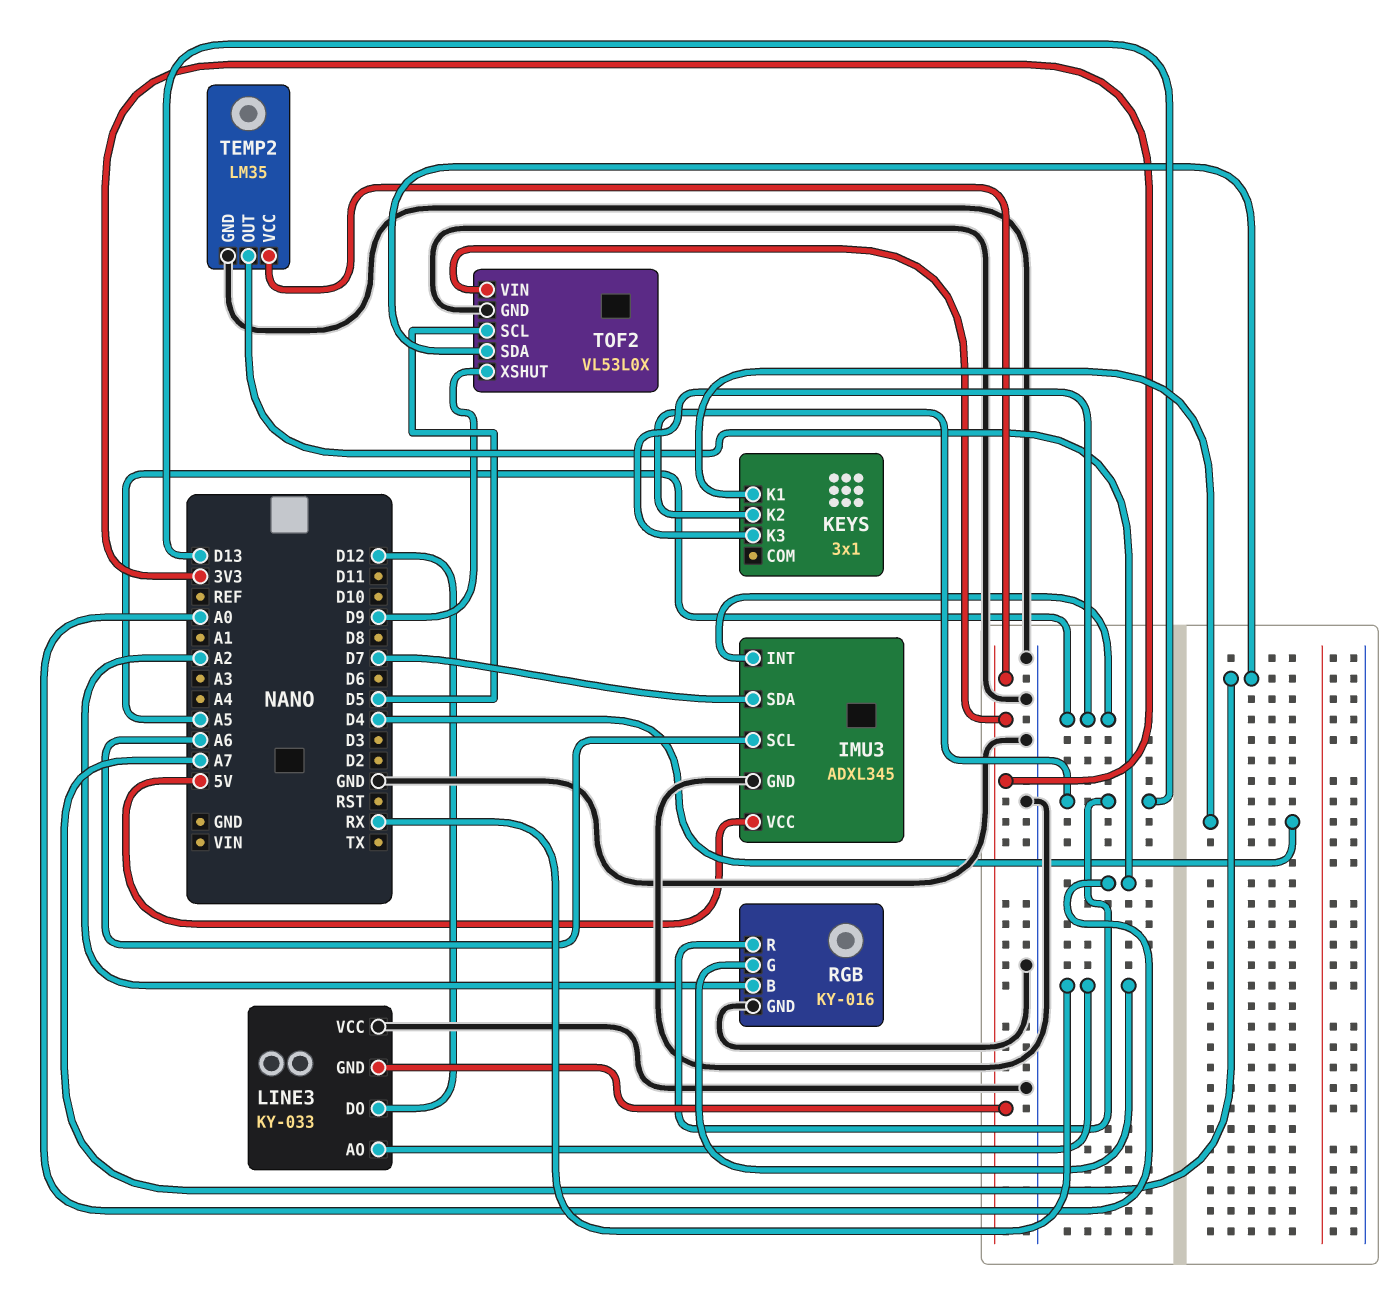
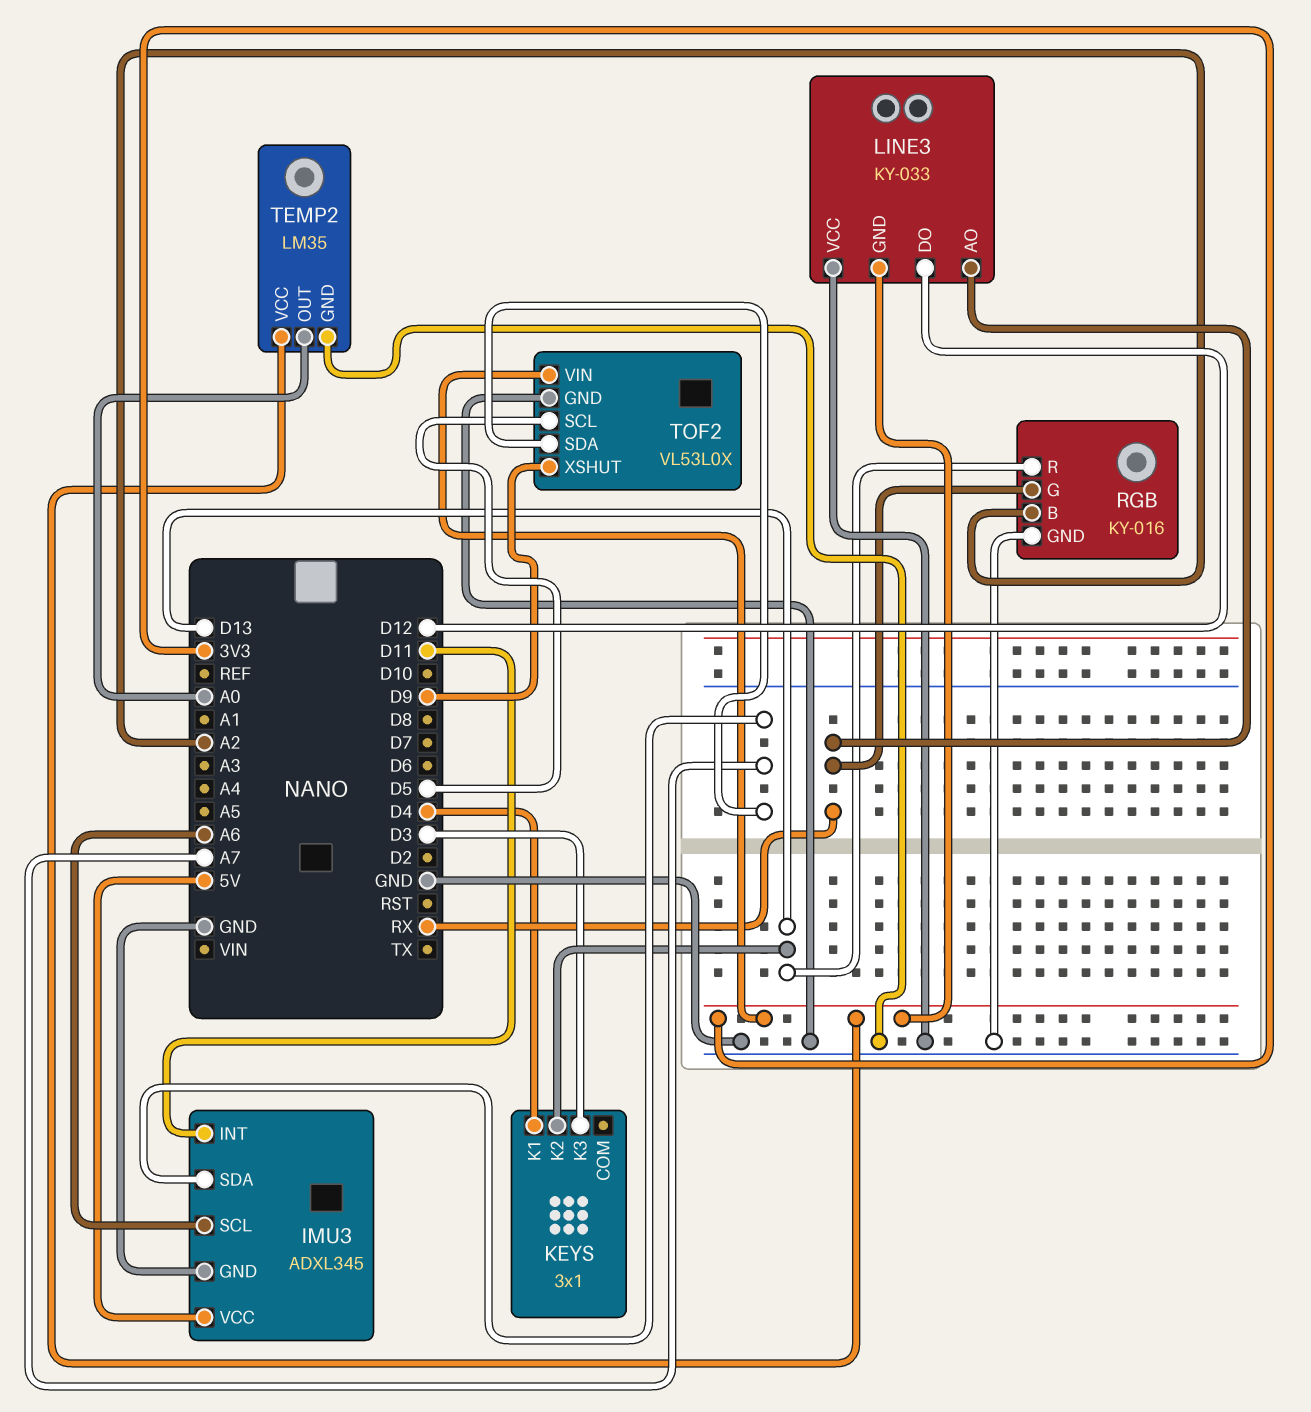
IMU3 pin INT: A5 -> D11
IMU3 pin SDA: D7 -> A7
KEYS pin K3: A5 -> D3

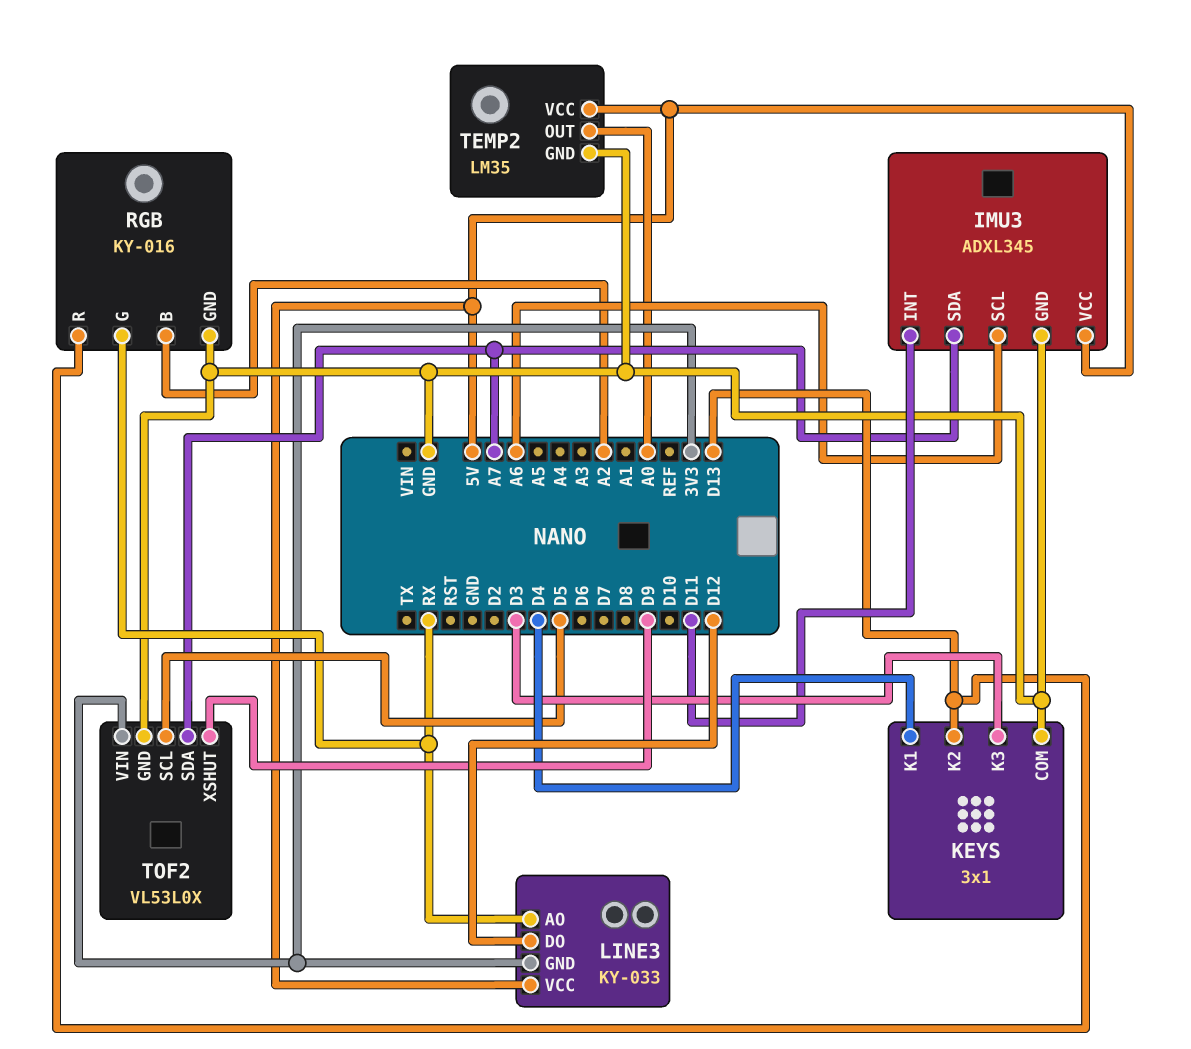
KEYS pin COM: none -> GND
LINE3 pin VCC: GND -> 5V
TEMP2 pin VCC: 3V3 -> 5V

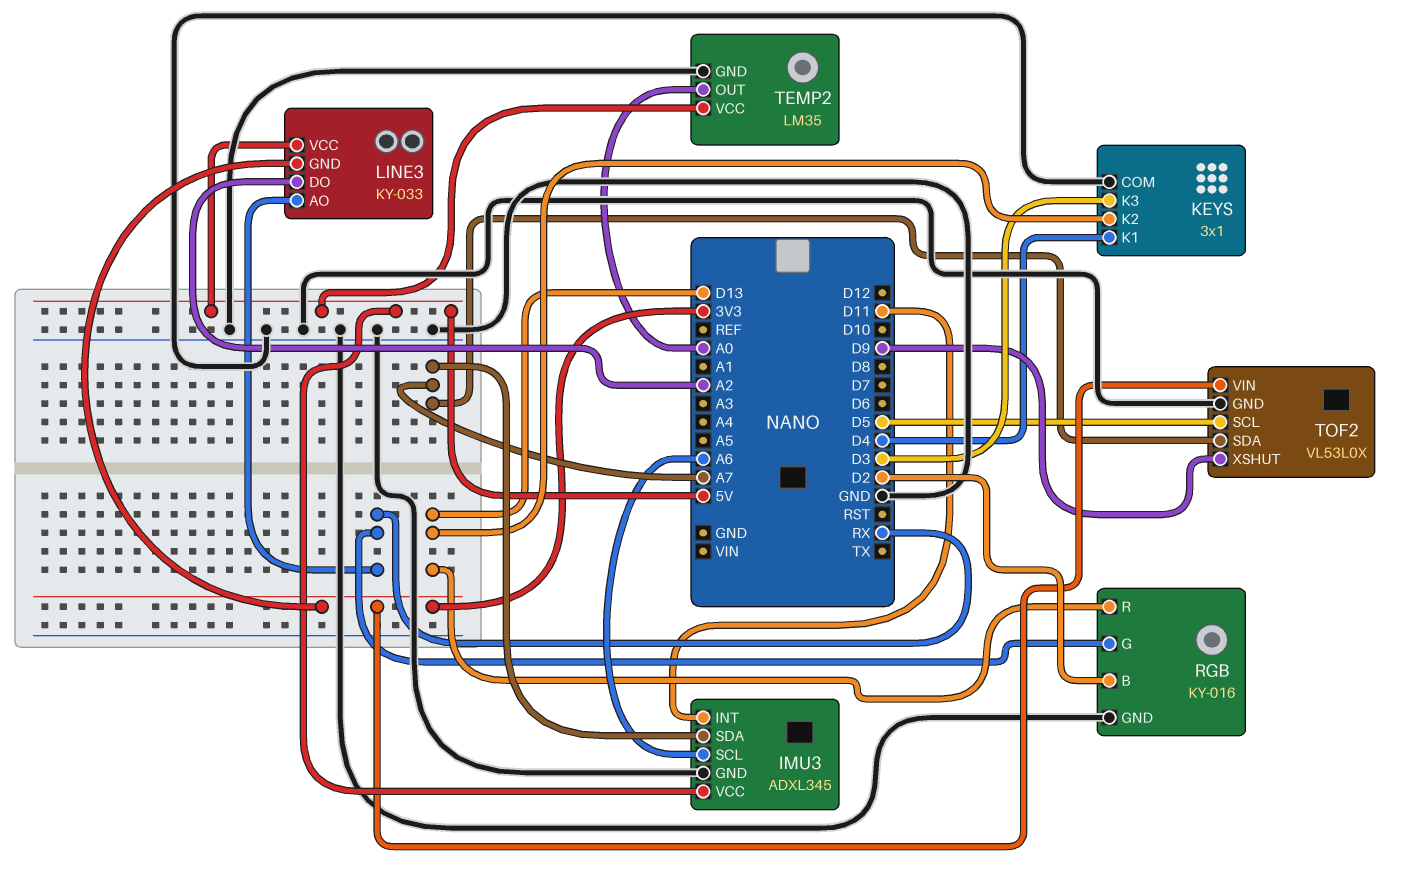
LINE3 pin DO: D12 -> A2
RGB pin B: A2 -> D2

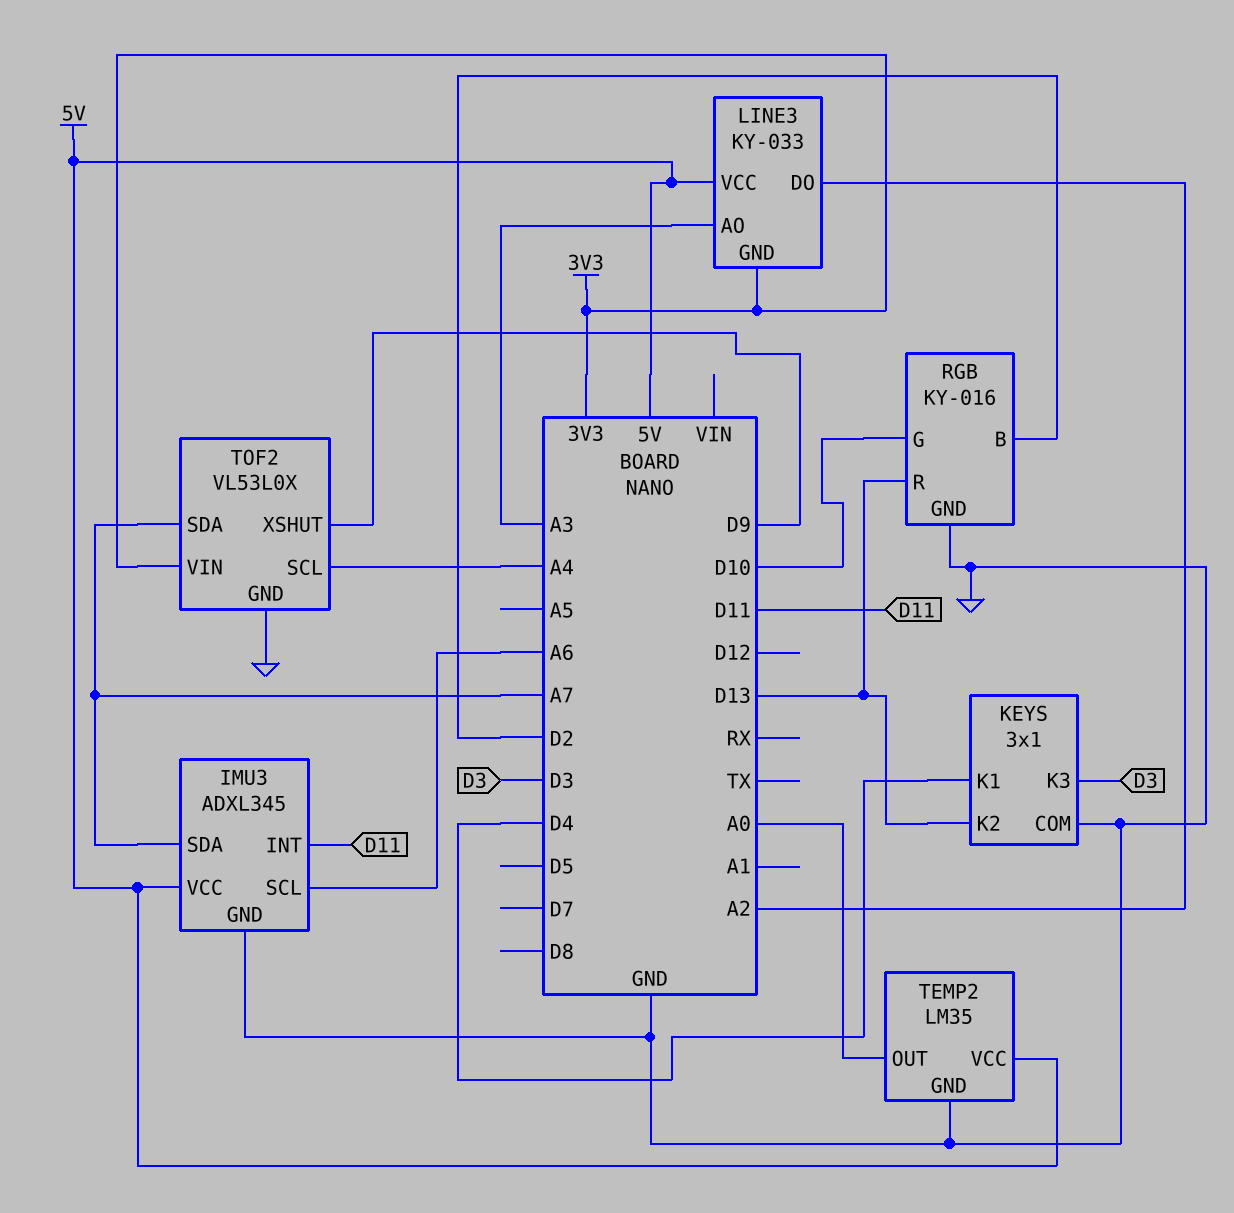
LINE3 pin AO: RX -> A3
RGB pin G: RX -> D10
TOF2 pin SCL: D5 -> A4

